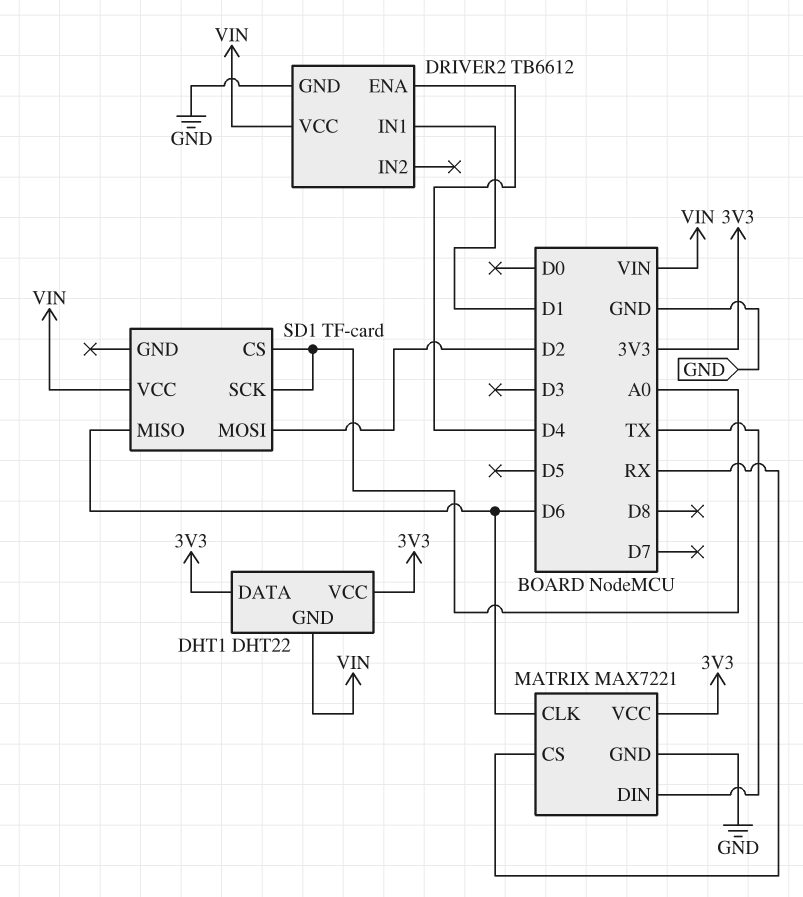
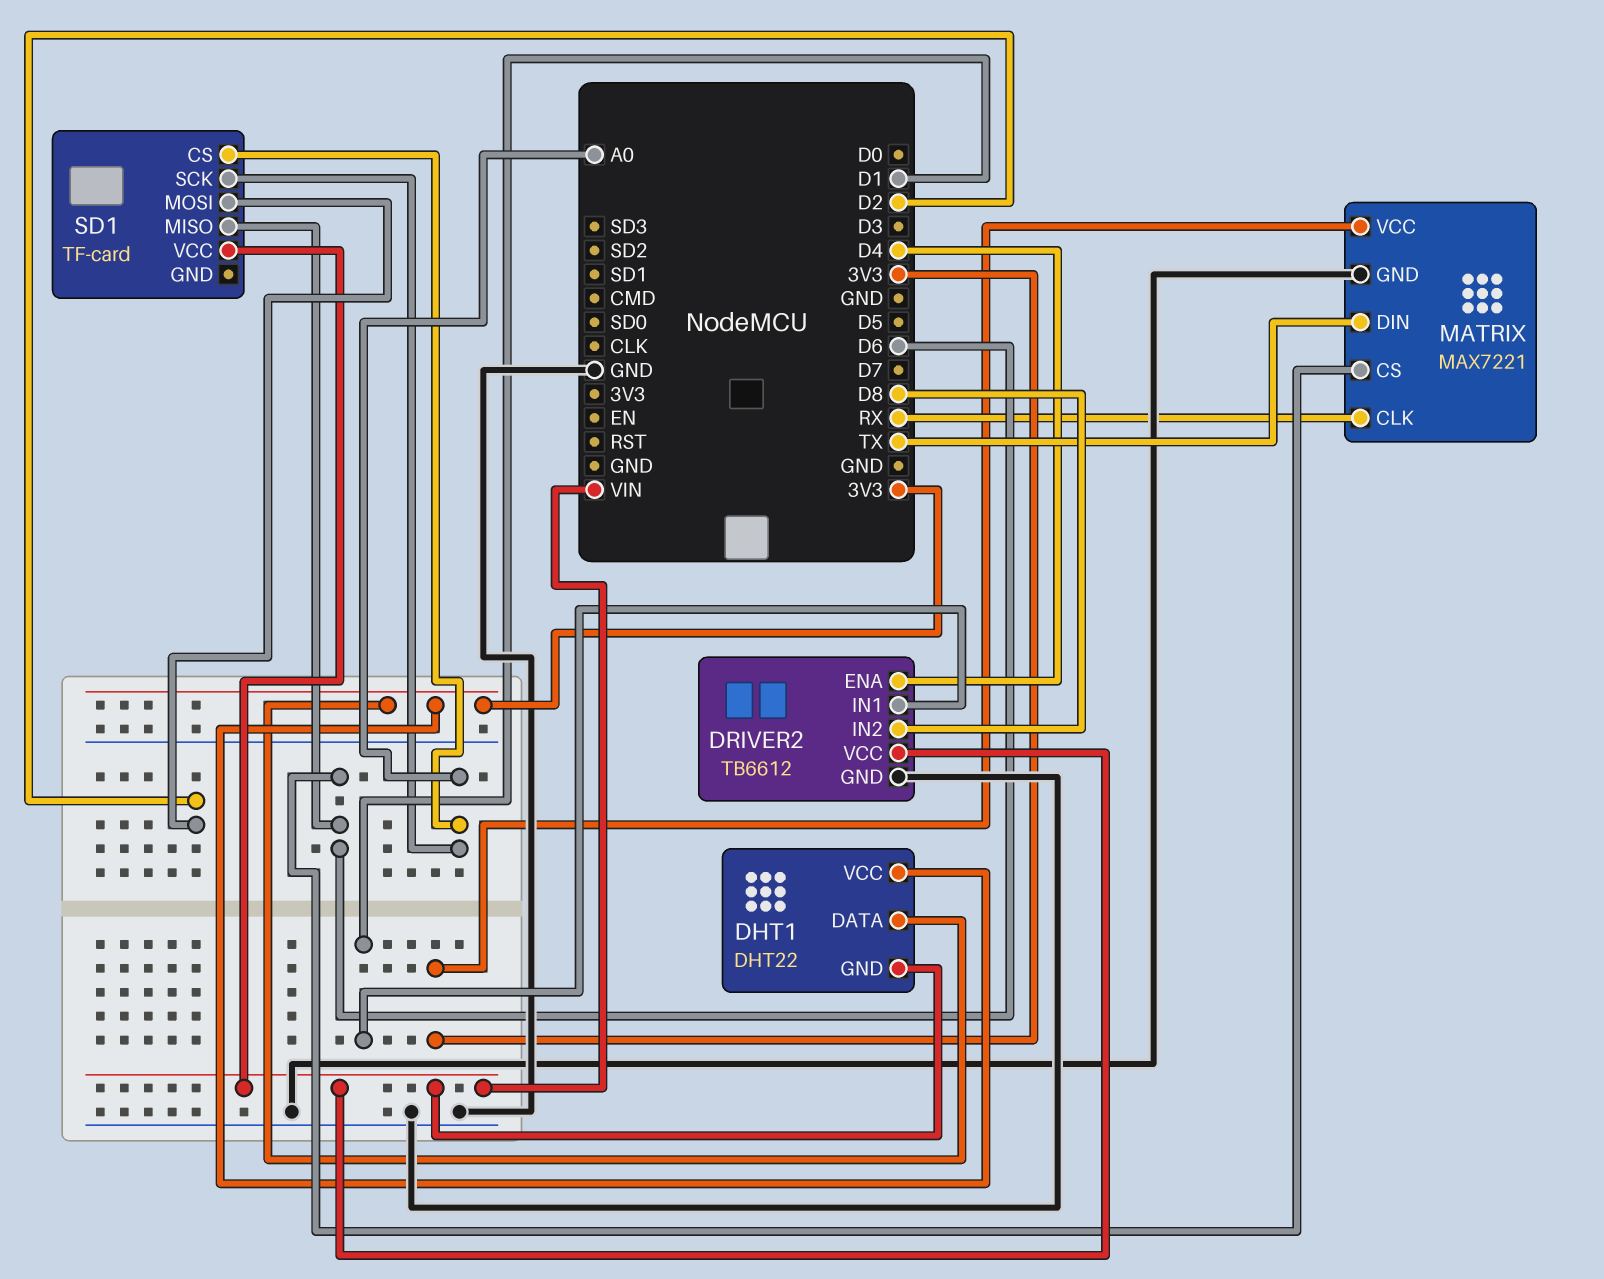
DRIVER2 pin IN2: none -> D8
MATRIX pin CLK: D6 -> RX
MATRIX pin CS: RX -> D6

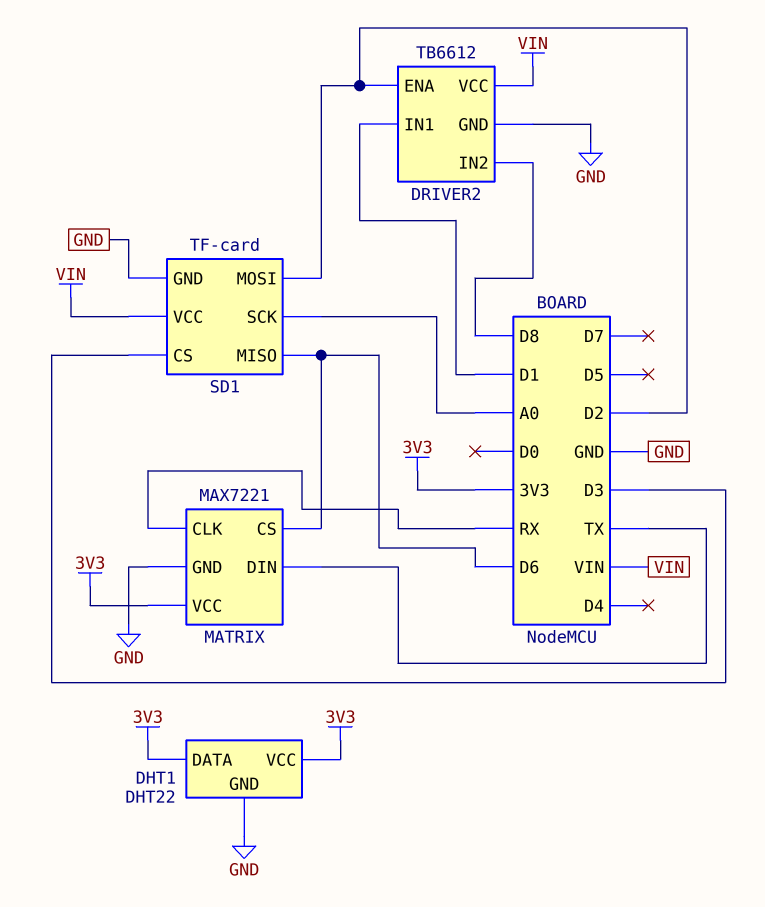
DHT1 pin GND: VIN -> GND
DRIVER2 pin ENA: D4 -> D2
SD1 pin CS: A0 -> D3
SD1 pin GND: none -> GND

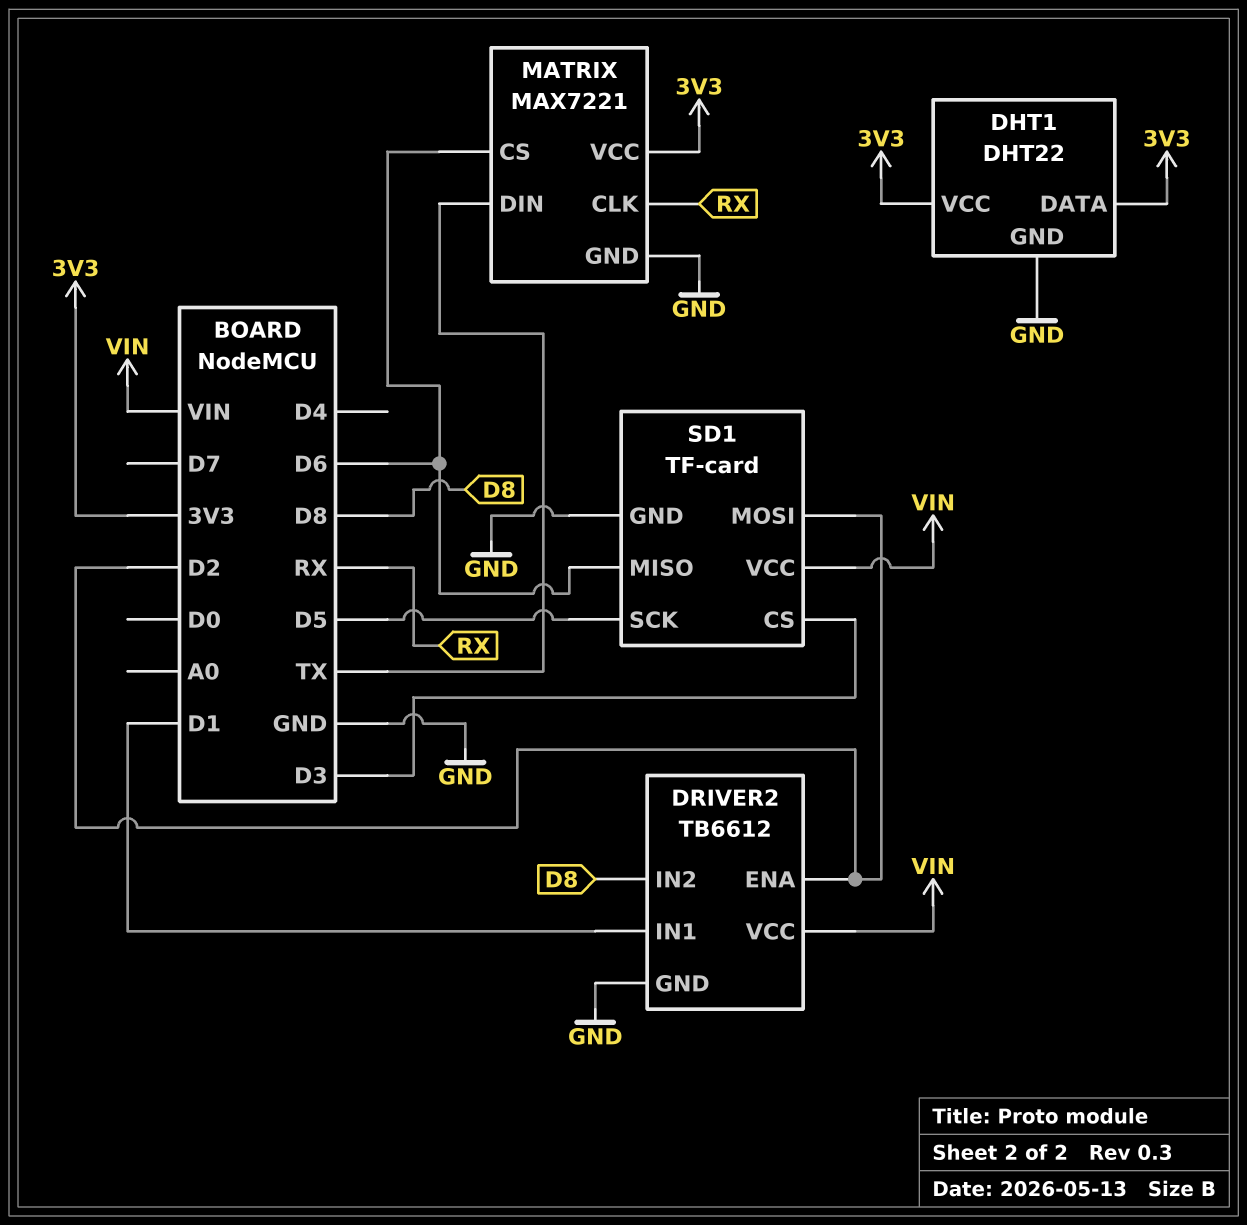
SD1 pin SCK: A0 -> D5

